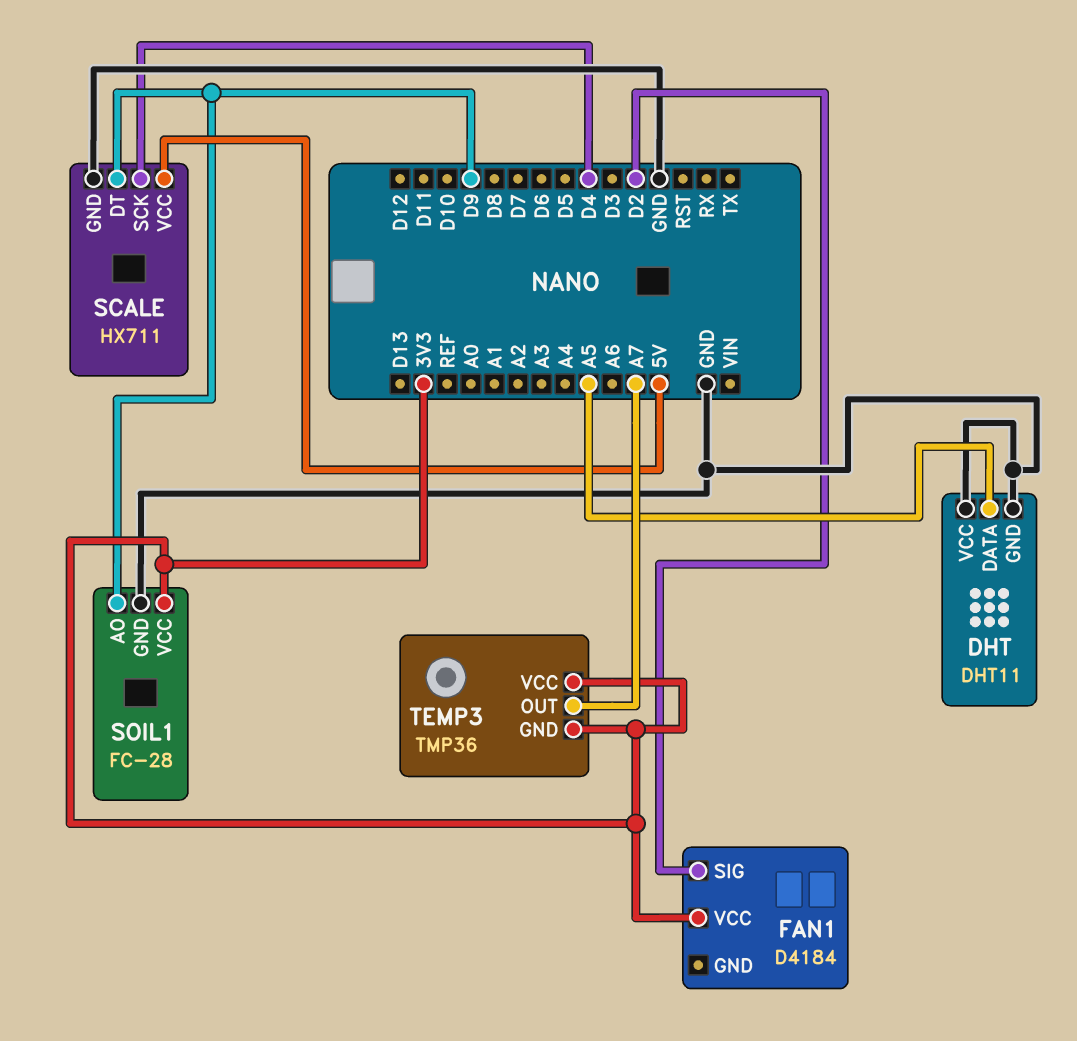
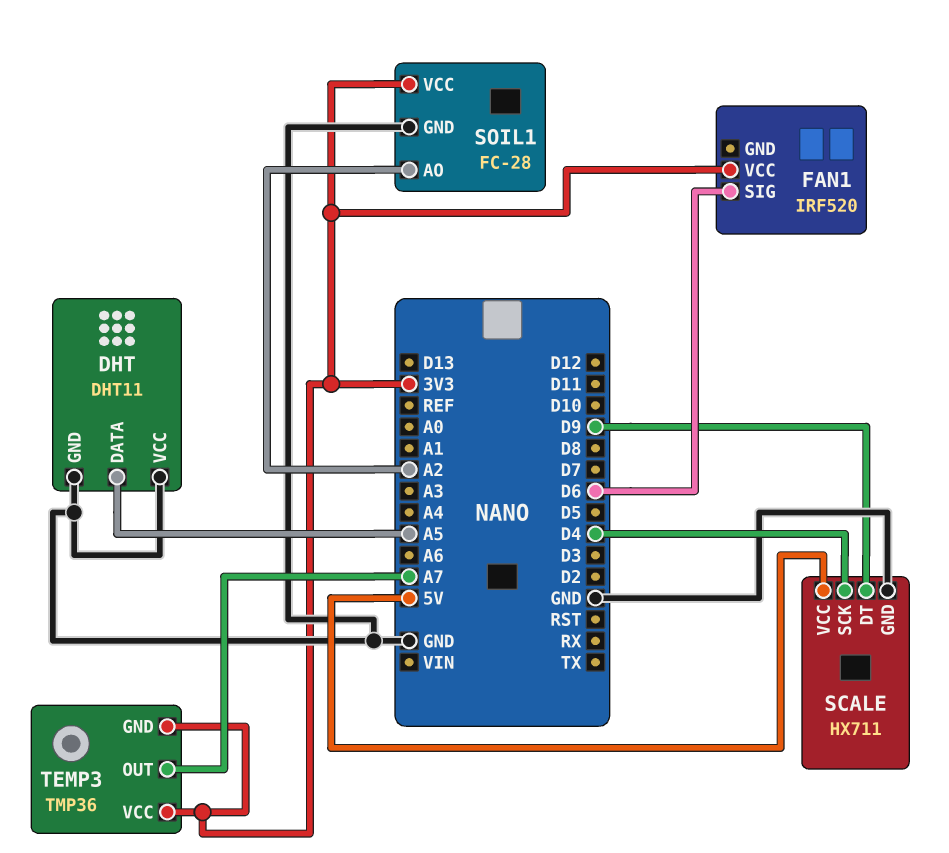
FAN1: D4184 -> IRF520
FAN1 pin SIG: D2 -> D6
SOIL1 pin AO: D9 -> A2

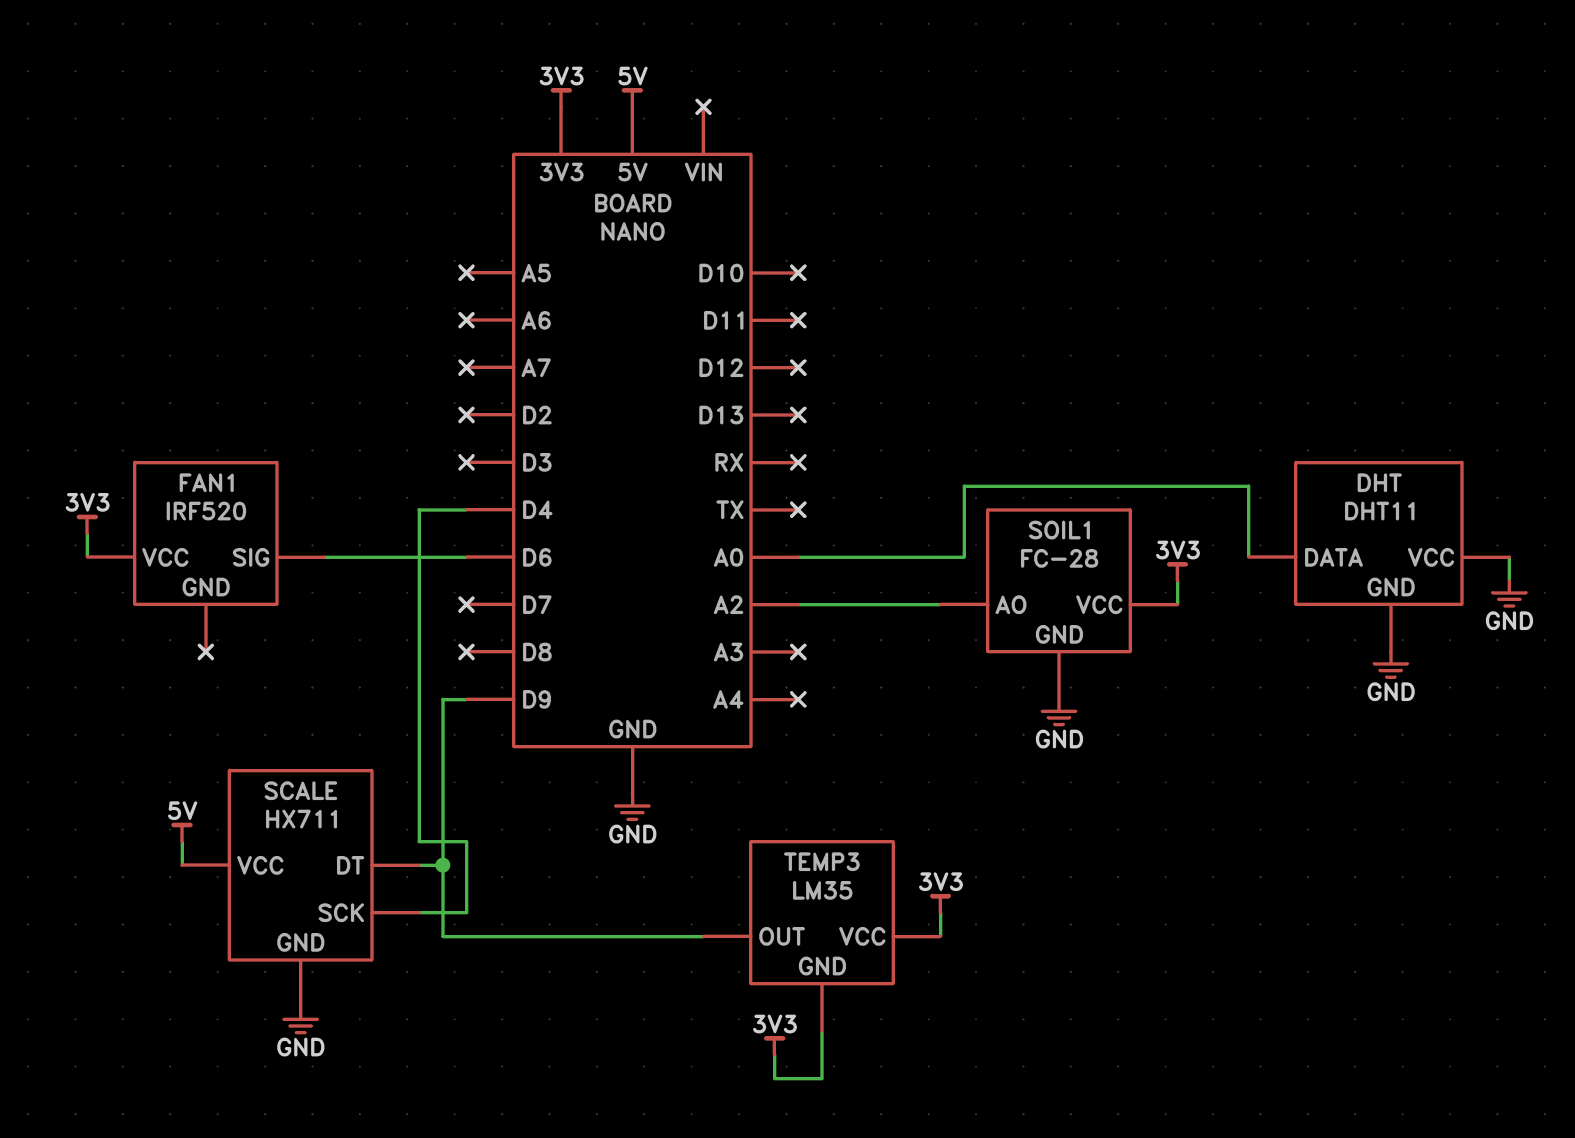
DHT pin DATA: A5 -> A0
TEMP3: TMP36 -> LM35
TEMP3 pin OUT: A7 -> D9

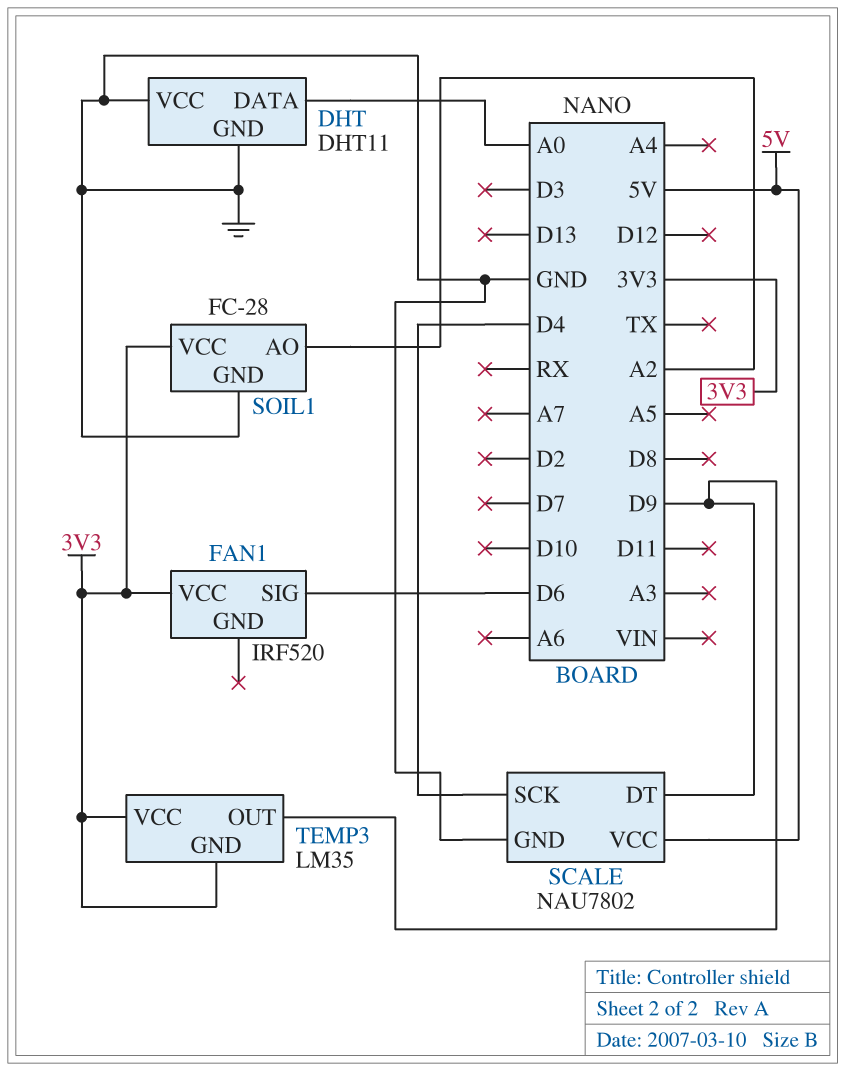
SCALE: HX711 -> NAU7802

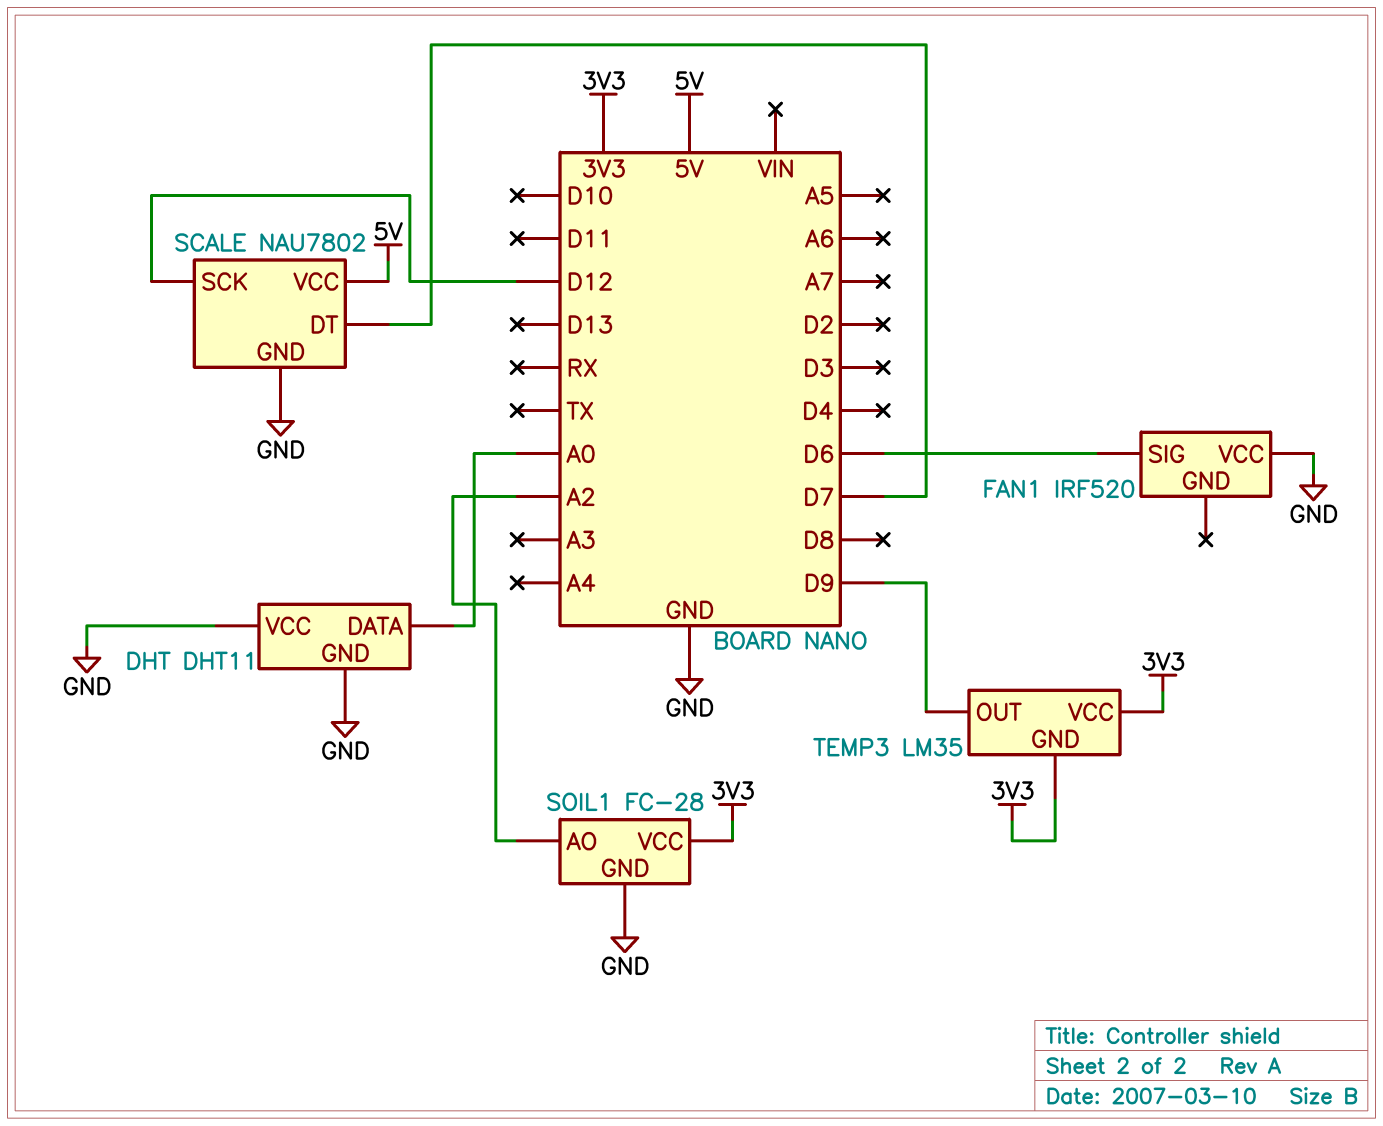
FAN1 pin VCC: 3V3 -> GND
SCALE pin DT: D9 -> D7
SCALE pin SCK: D4 -> D12

